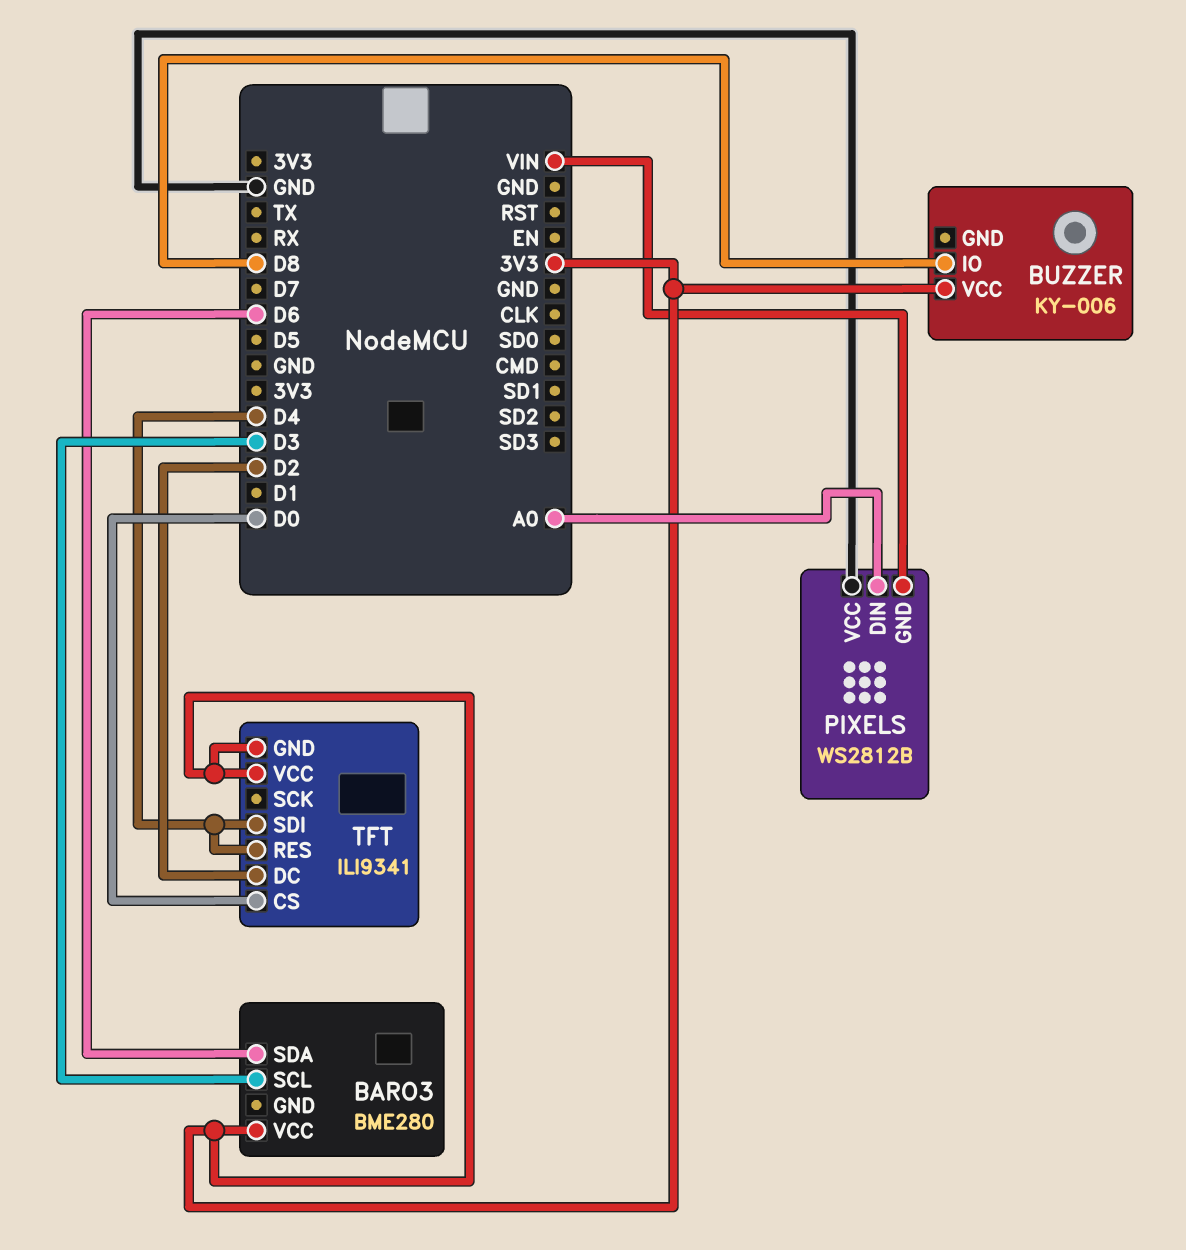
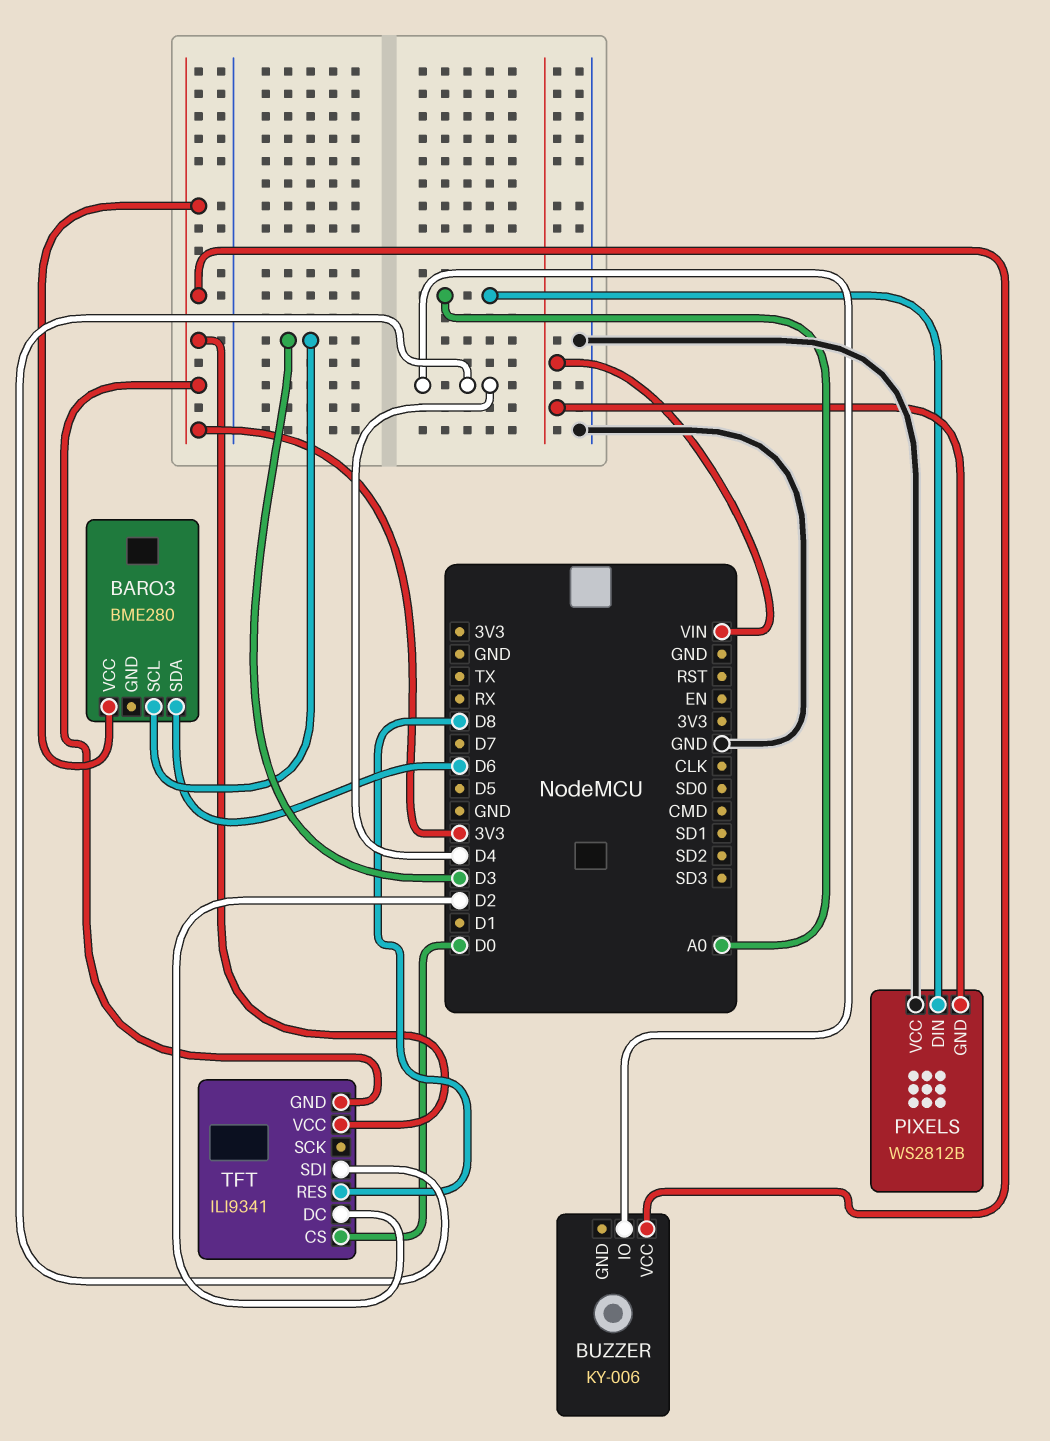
BUZZER pin IO: D8 -> D4
TFT pin RES: D4 -> D8

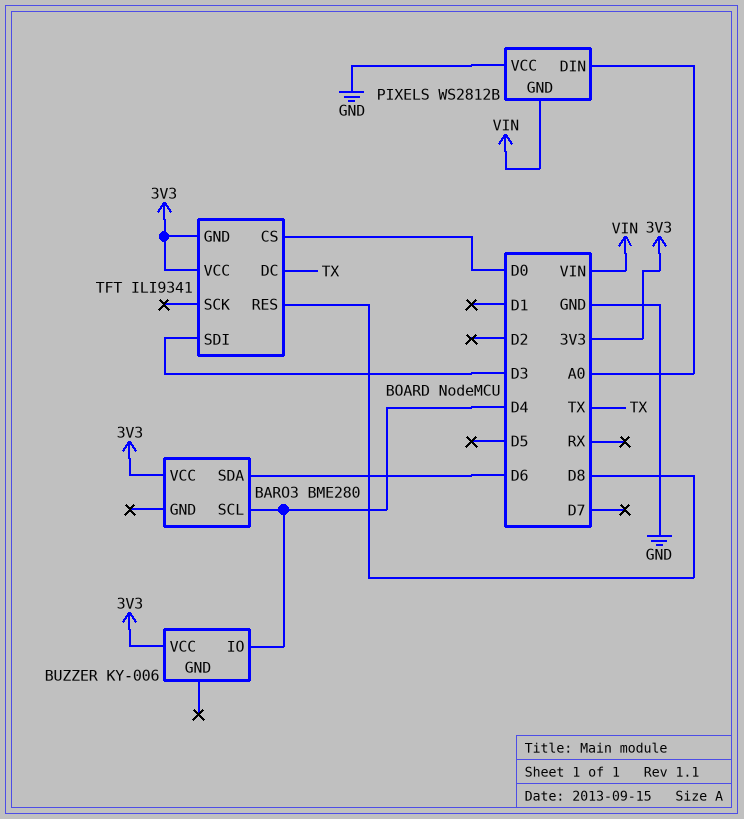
BARO3 pin SCL: D3 -> D4
TFT pin DC: D2 -> TX
TFT pin SDI: D4 -> D3

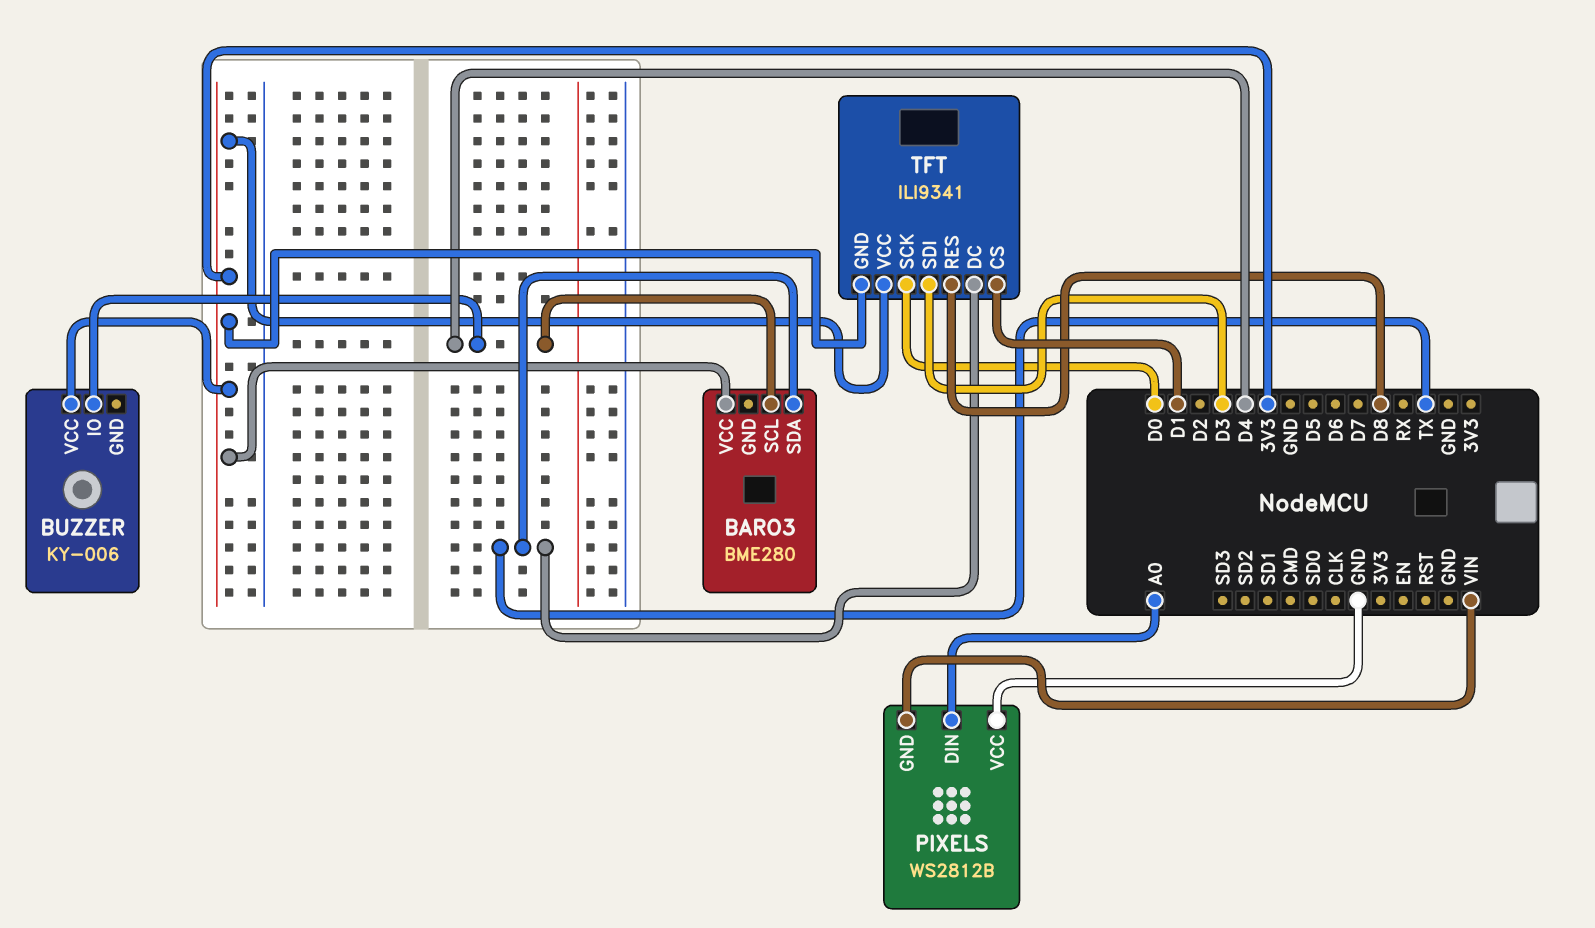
BARO3 pin SDA: D6 -> TX
TFT pin CS: D0 -> D1
TFT pin SCK: none -> D0

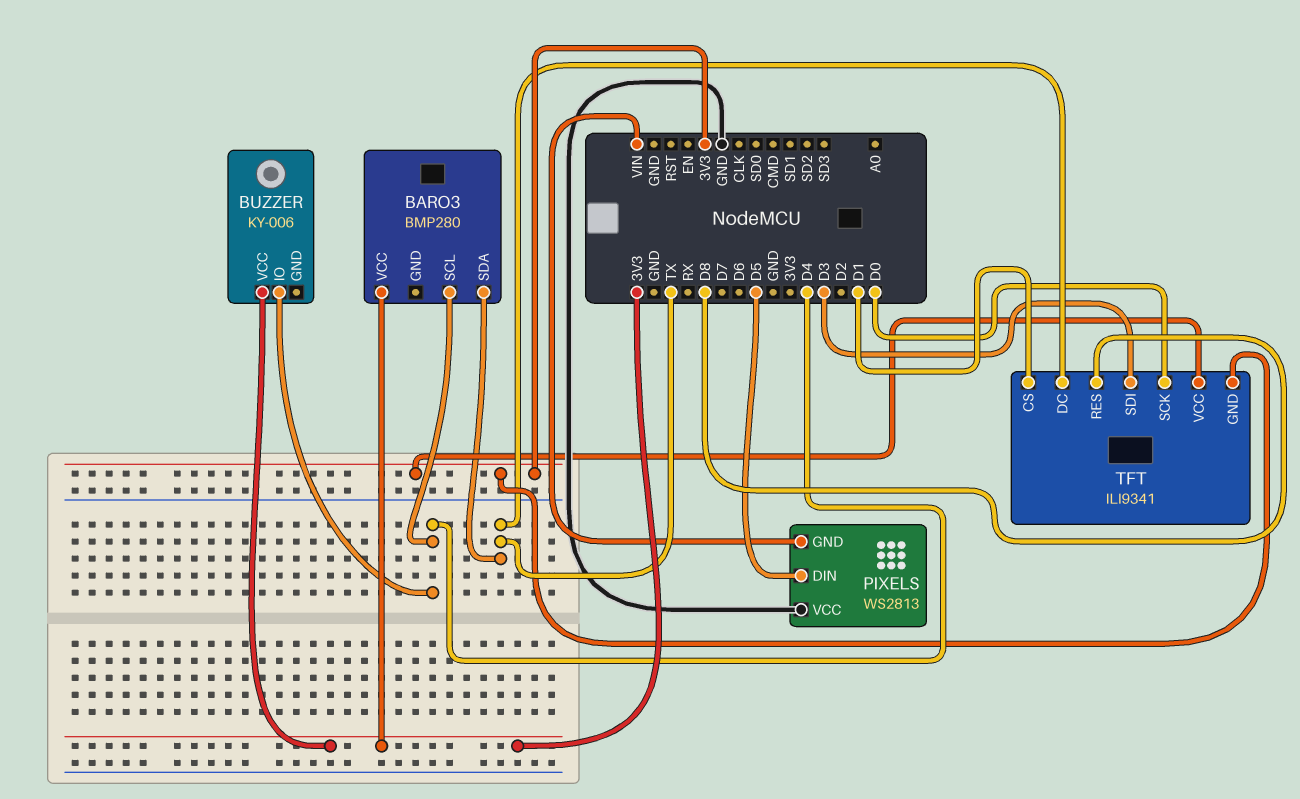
BARO3: BME280 -> BMP280
PIXELS: WS2812B -> WS2813
PIXELS pin DIN: A0 -> D5

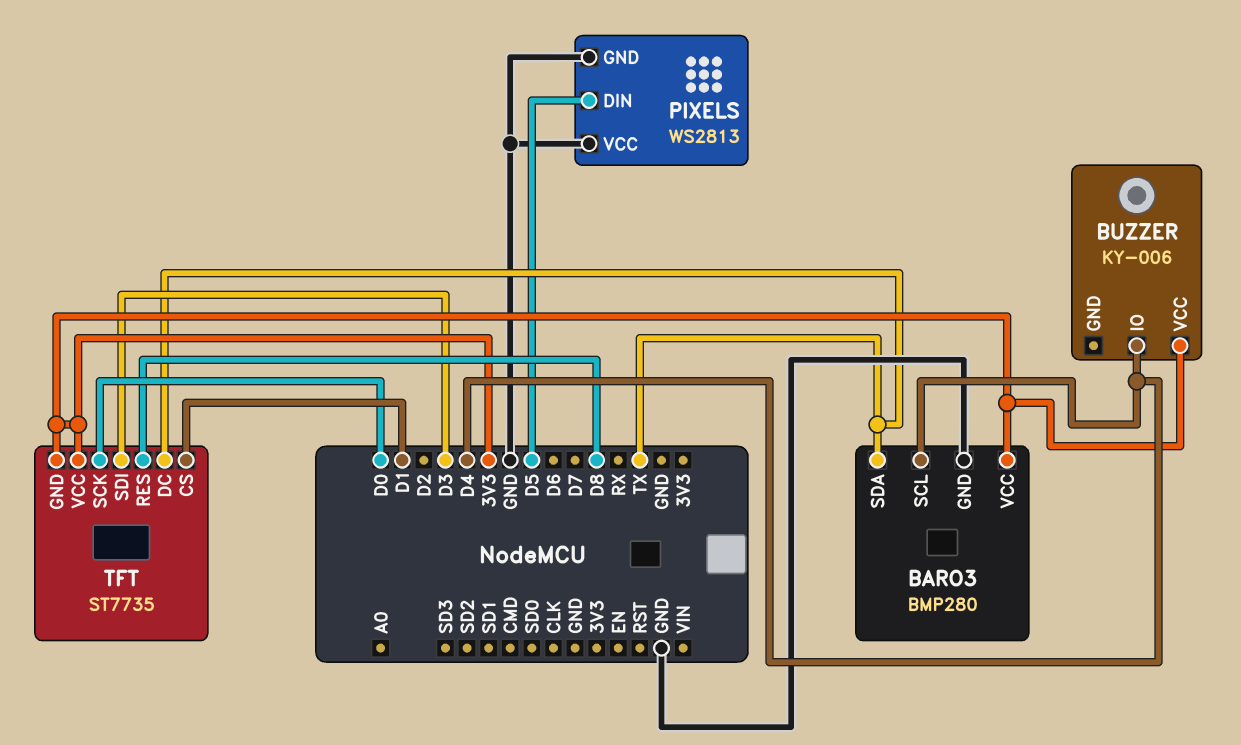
BARO3 pin GND: none -> GND
PIXELS pin GND: VIN -> GND
TFT: ILI9341 -> ST7735

